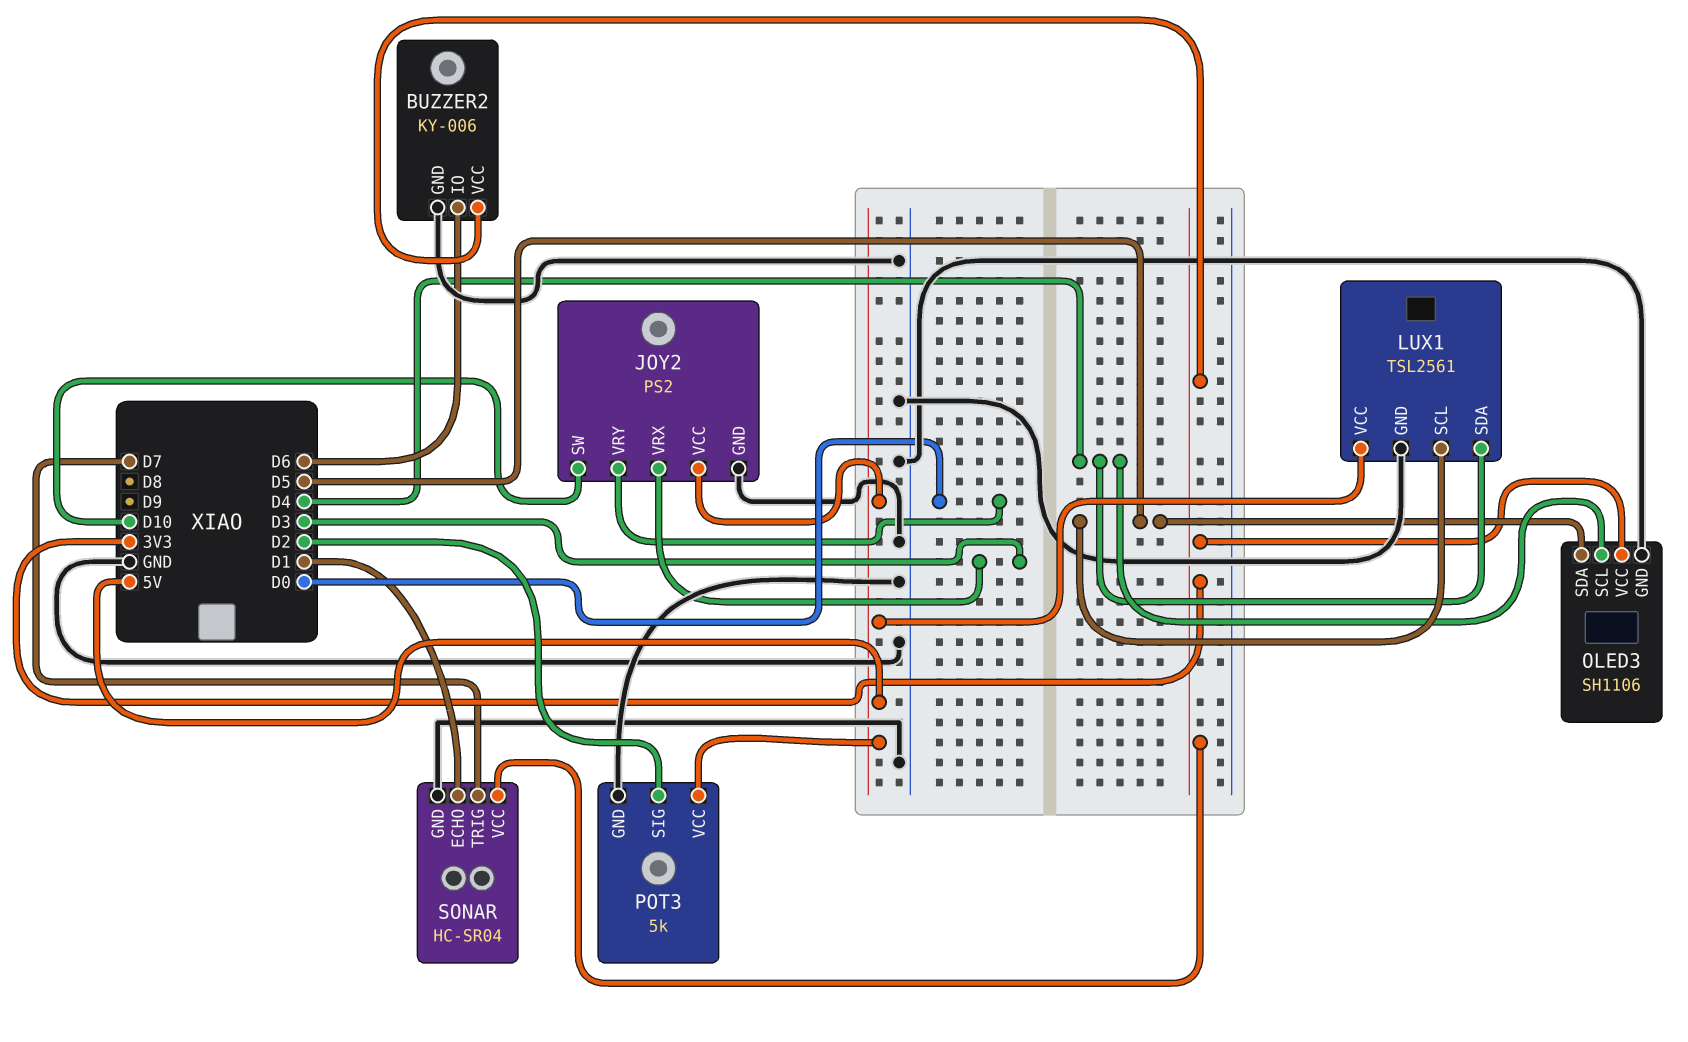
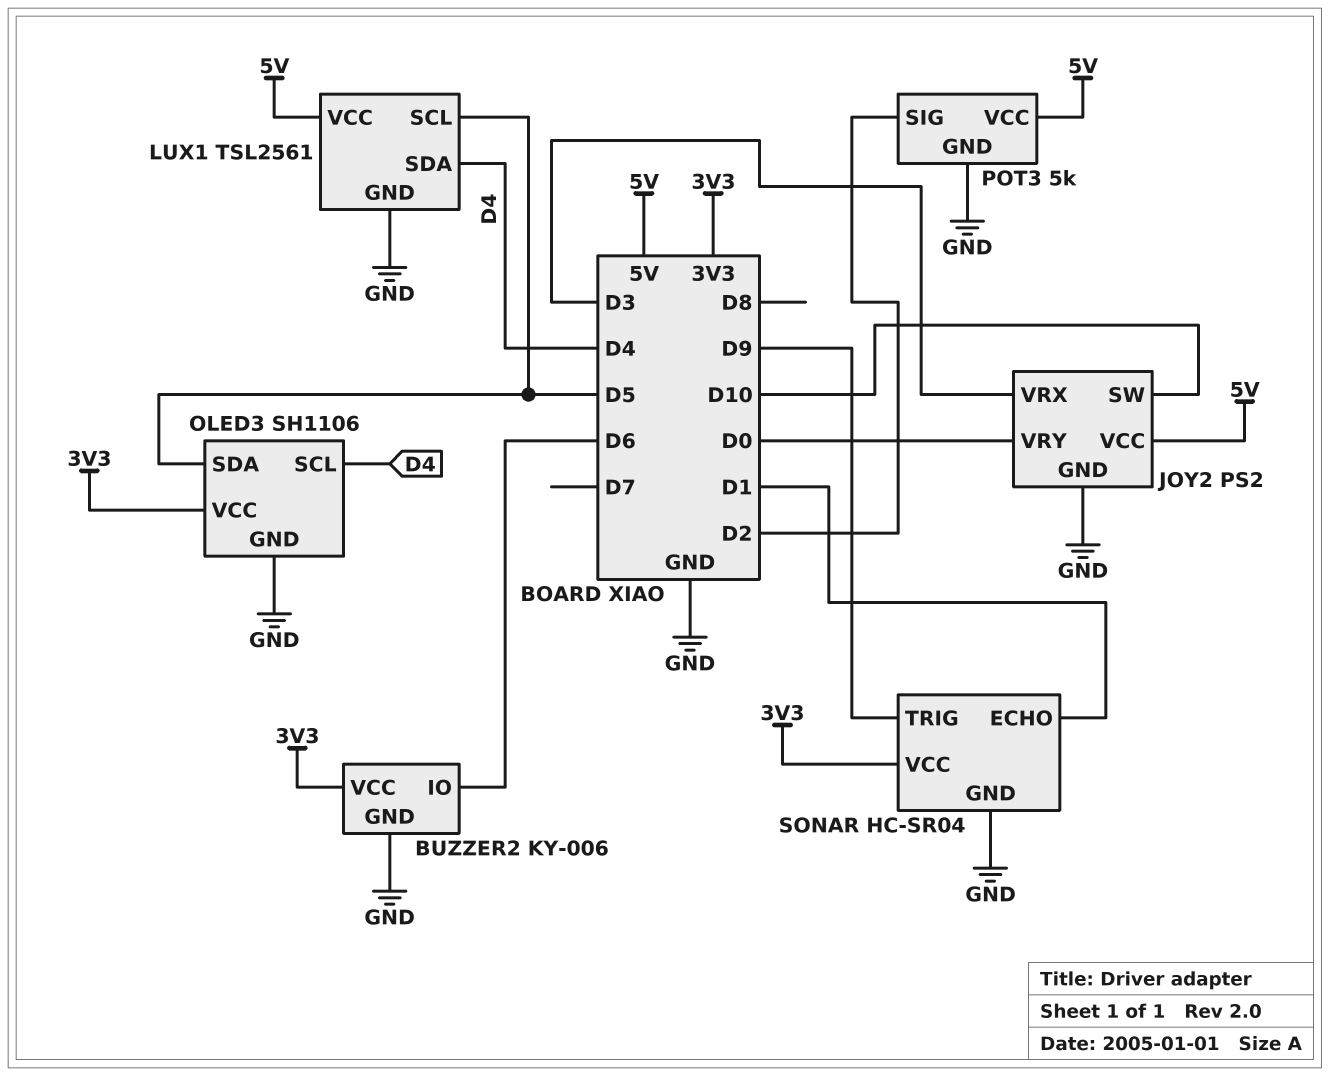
SONAR pin TRIG: D7 -> D9

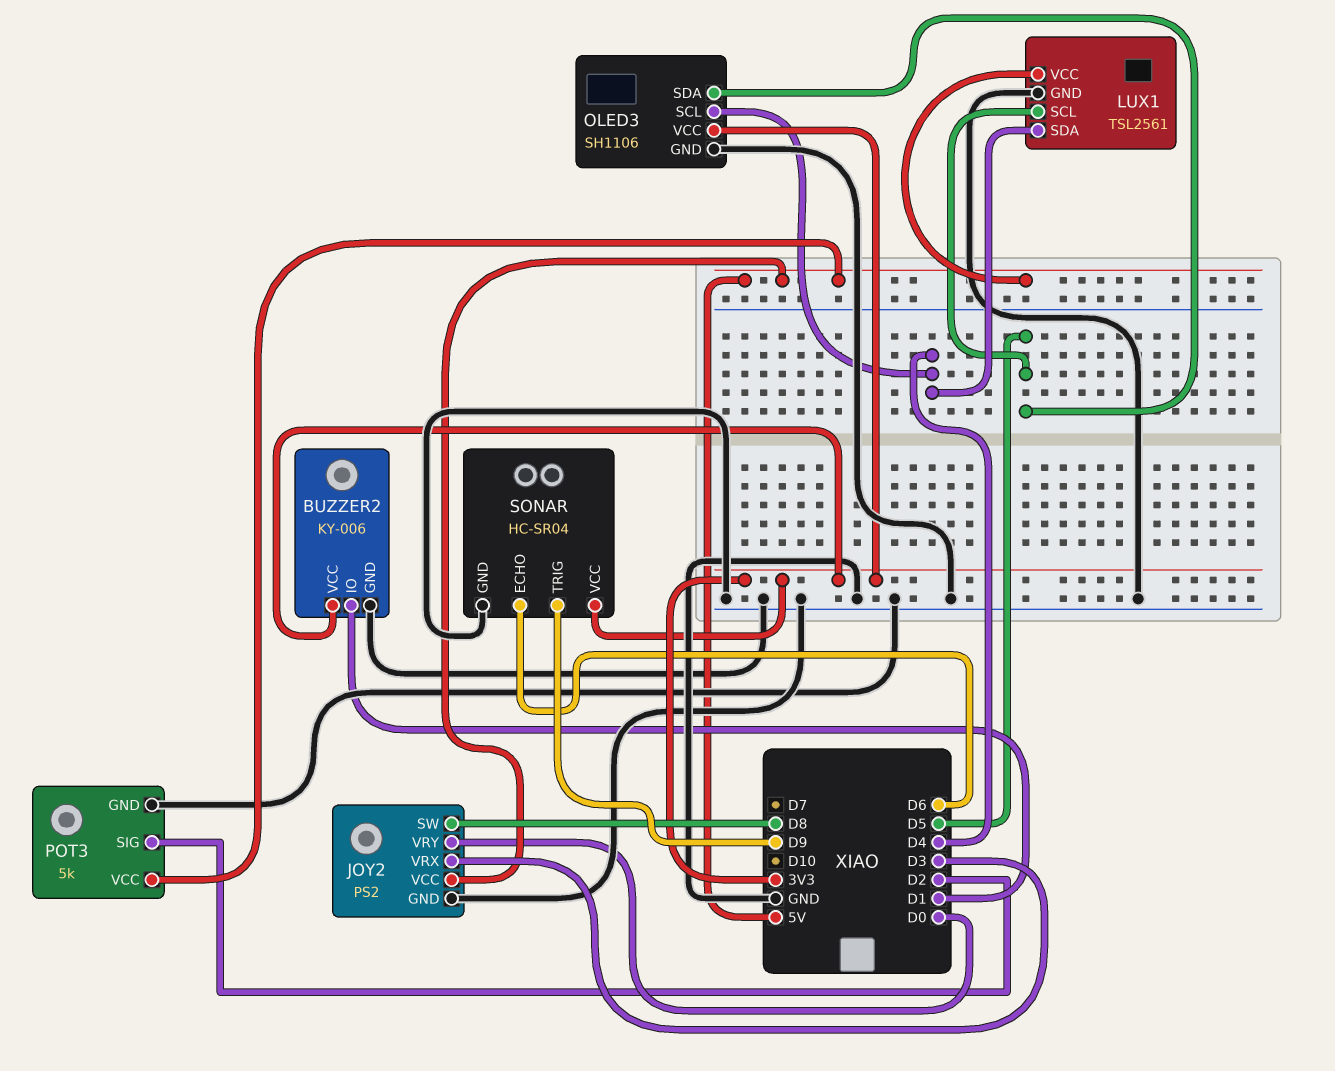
BUZZER2 pin IO: D6 -> D1
JOY2 pin SW: D10 -> D8
SONAR pin ECHO: D1 -> D6

